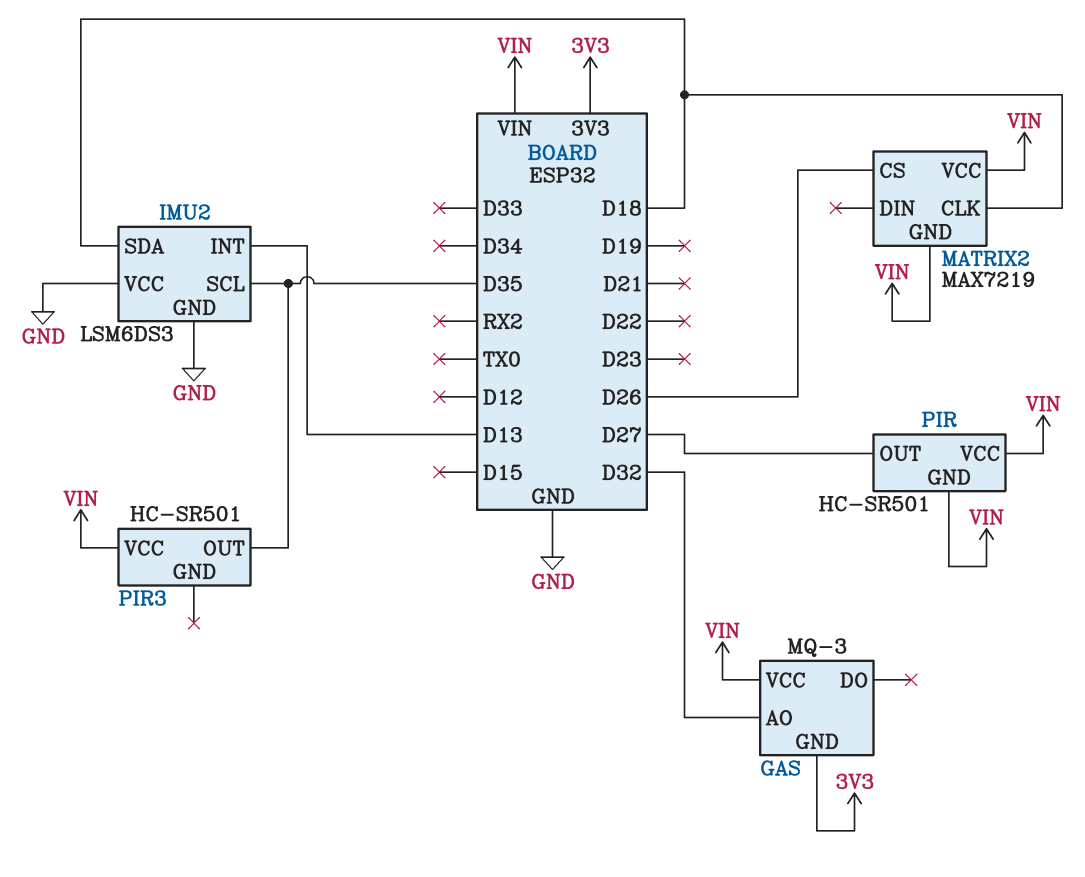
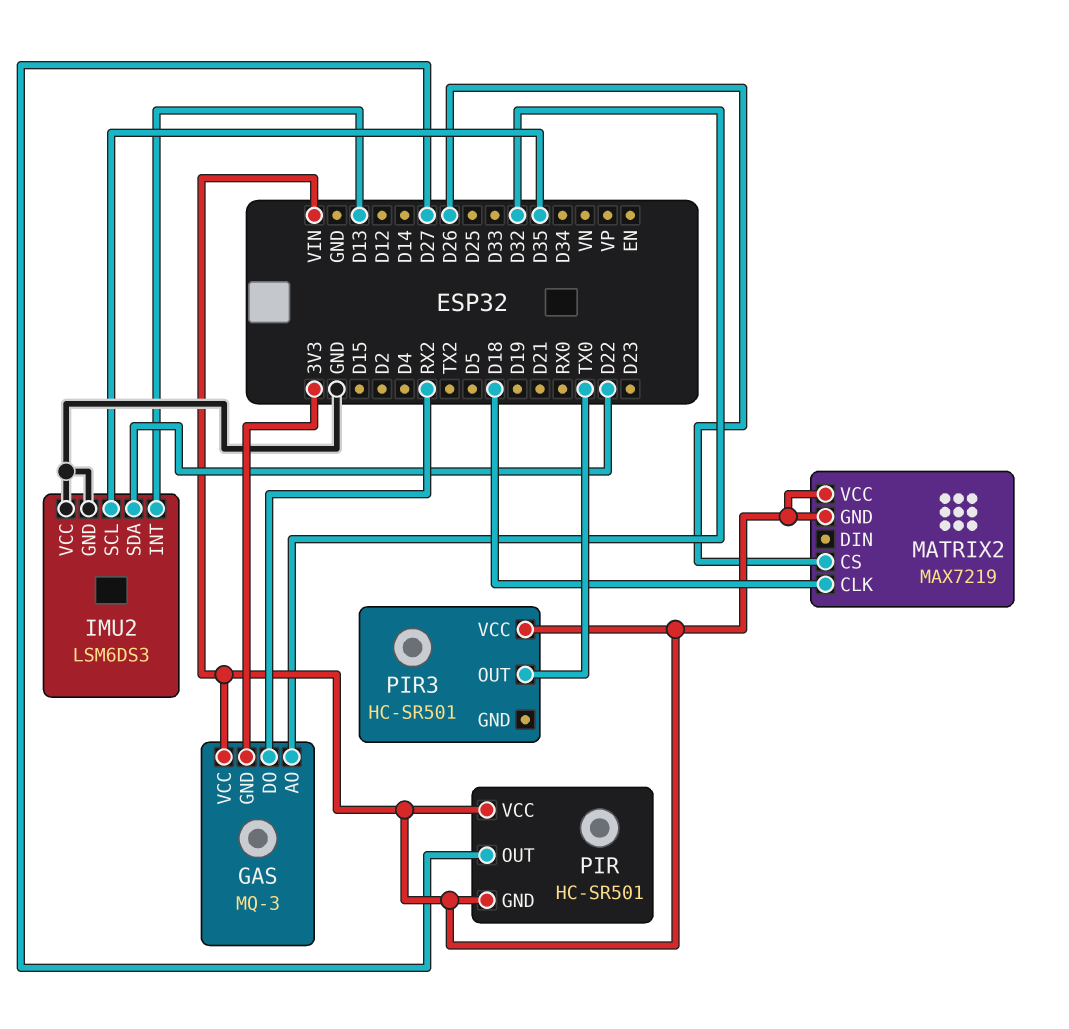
GAS pin DO: none -> RX2
IMU2 pin SDA: D18 -> D22
PIR3 pin OUT: D35 -> TX0

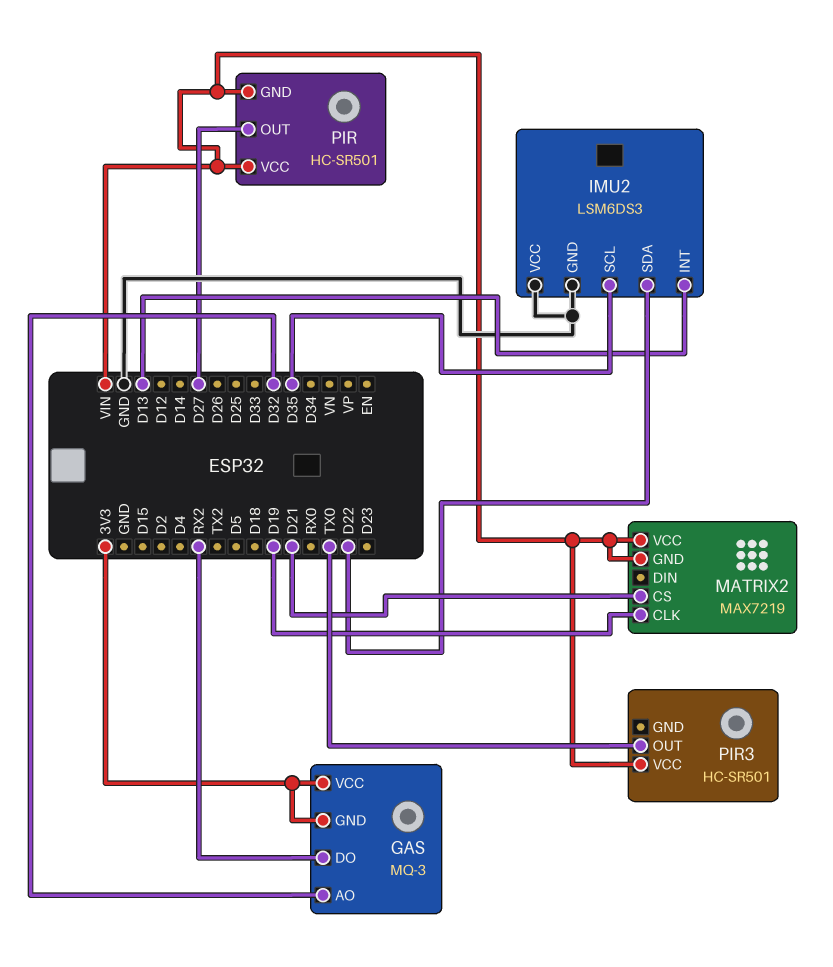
GAS pin VCC: VIN -> 3V3
MATRIX2 pin CLK: D18 -> D19
MATRIX2 pin CS: D26 -> D21

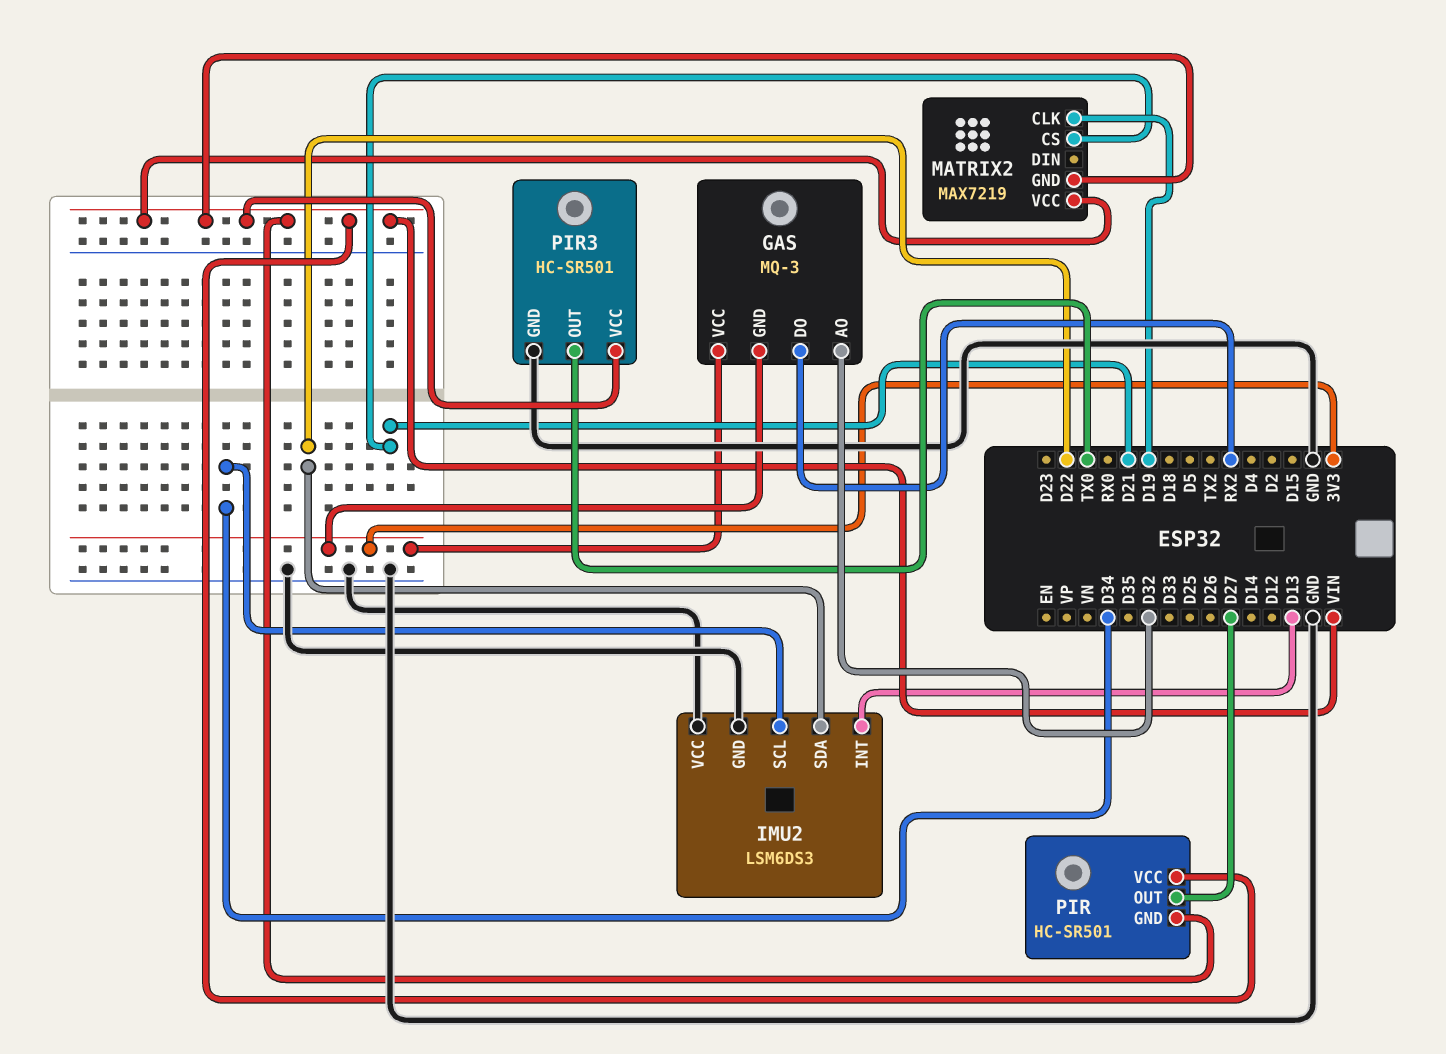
IMU2 pin SCL: D35 -> D34
PIR3 pin GND: none -> GND

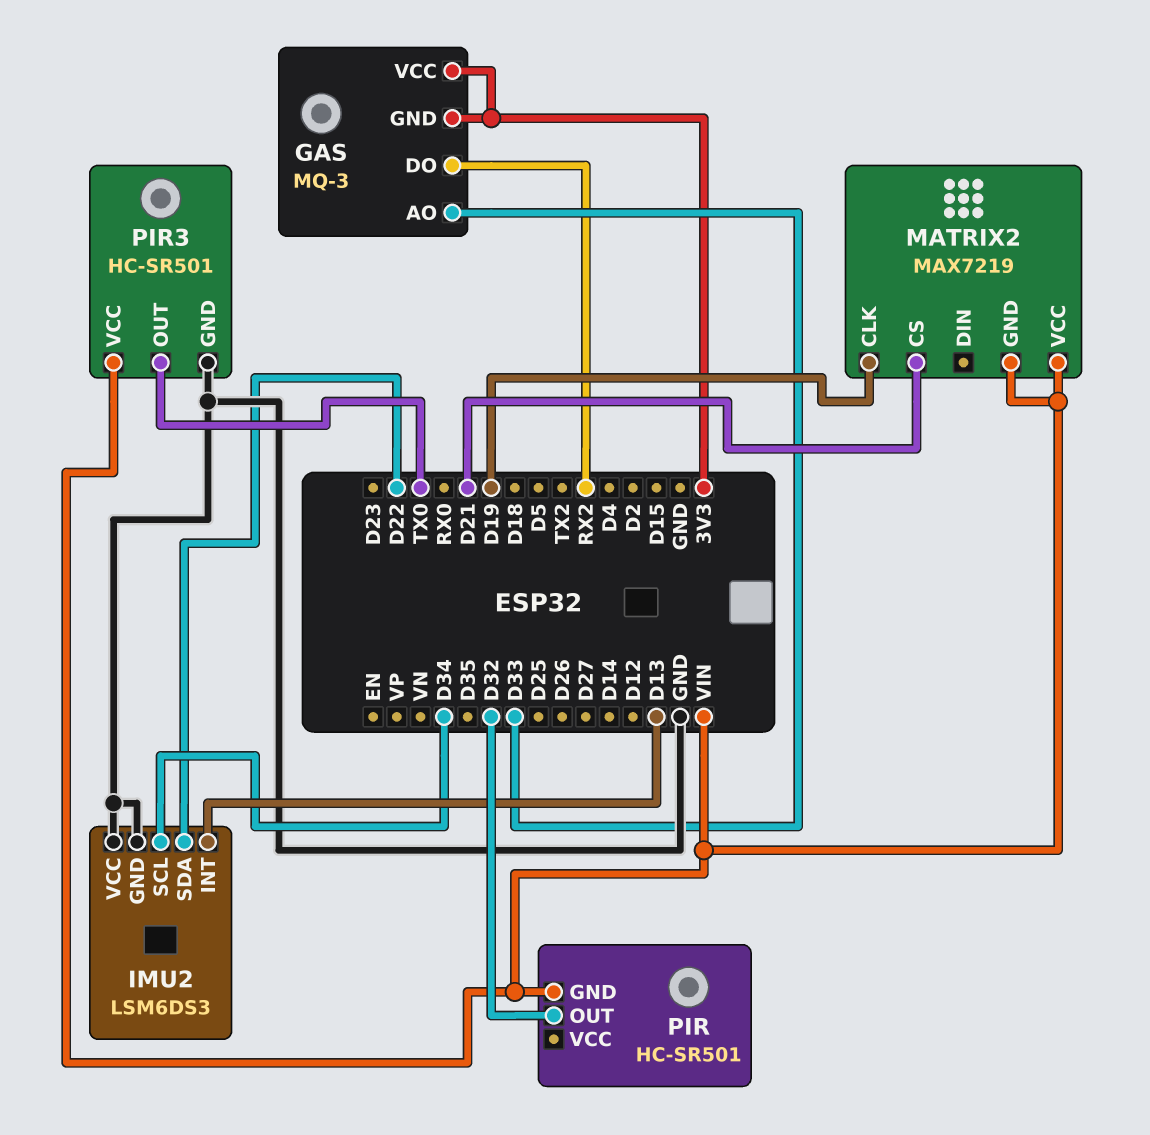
GAS pin AO: D32 -> D33
PIR pin OUT: D27 -> D32
PIR pin VCC: VIN -> none

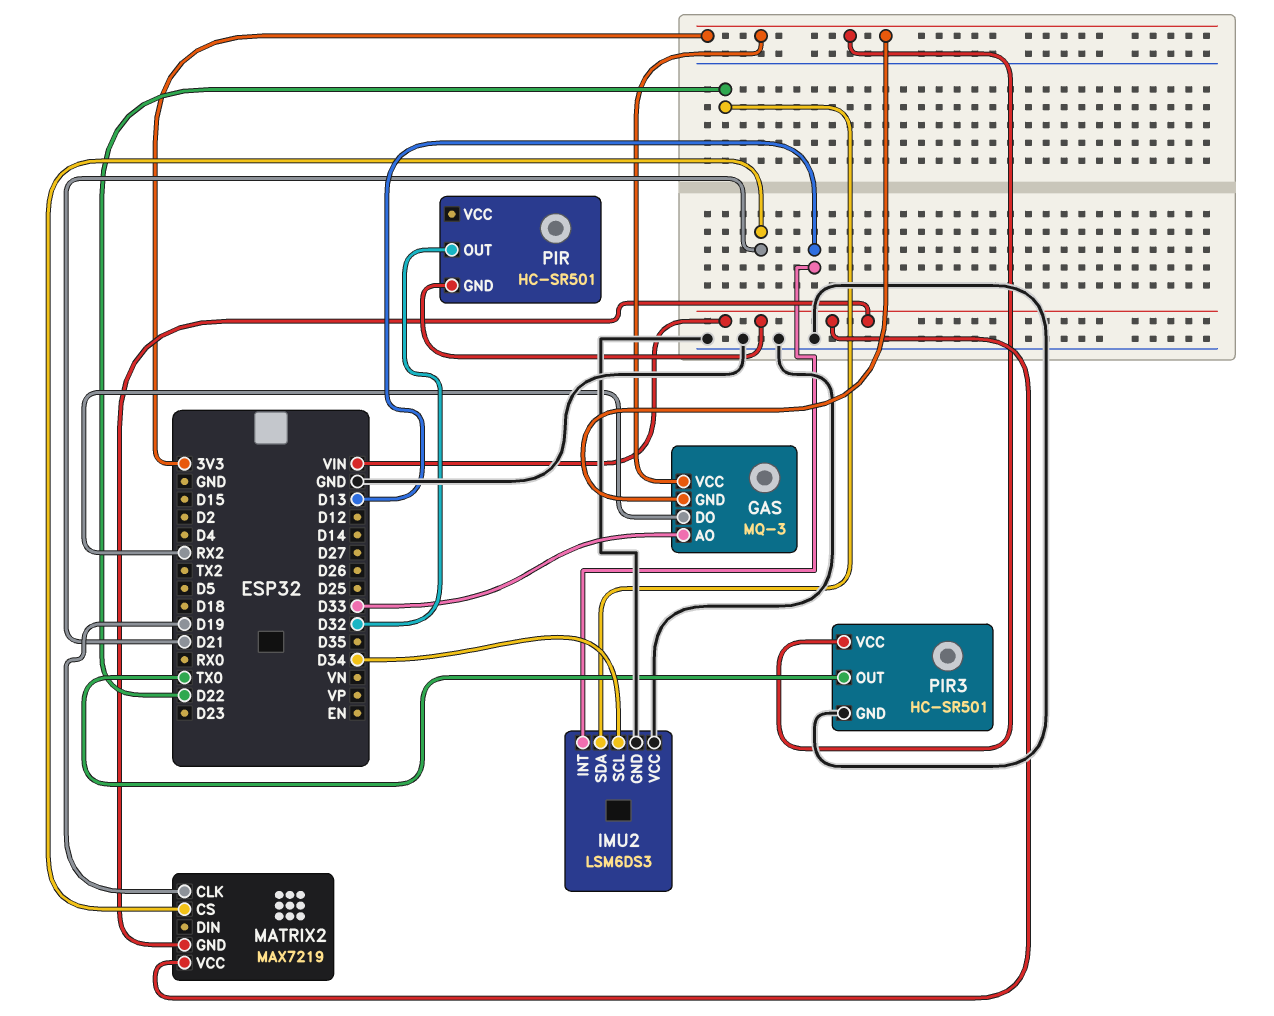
PIR3 pin VCC: VIN -> 3V3

